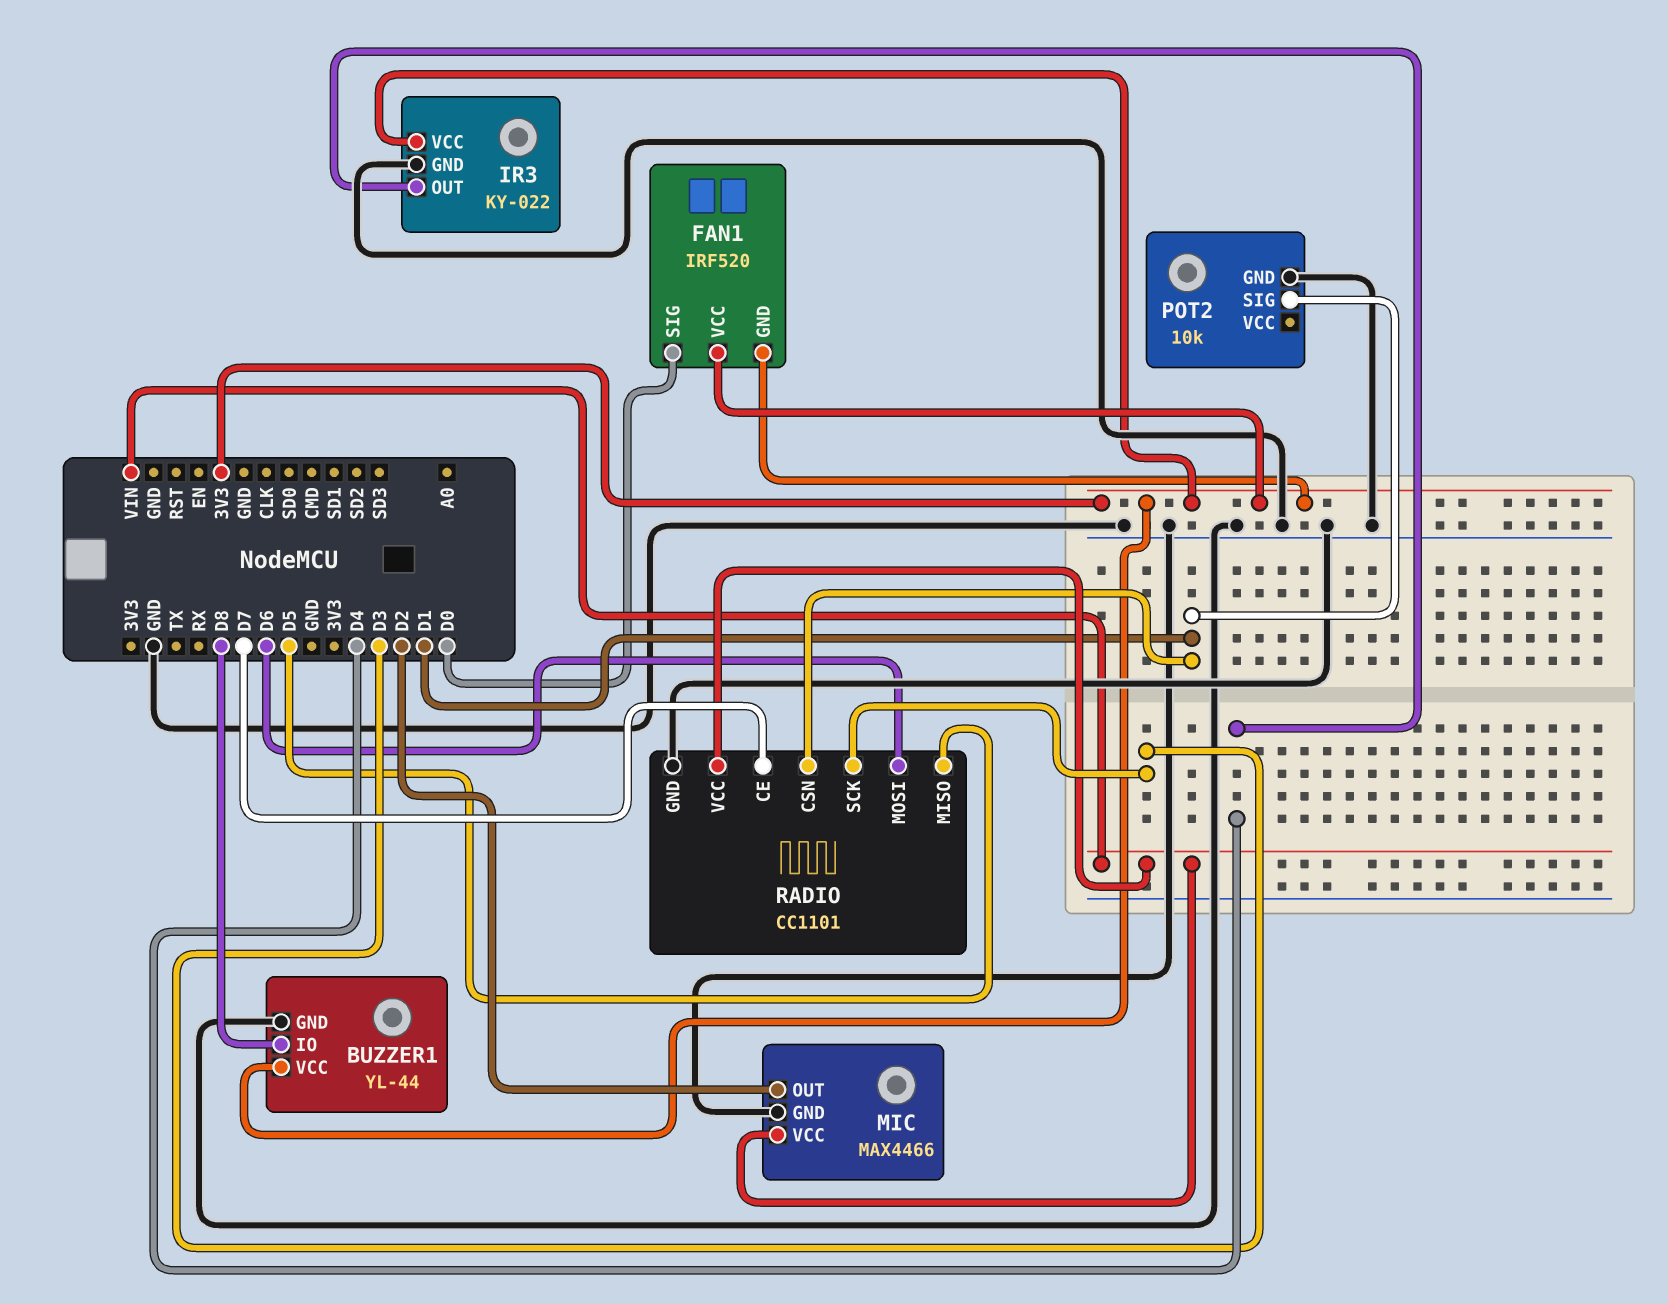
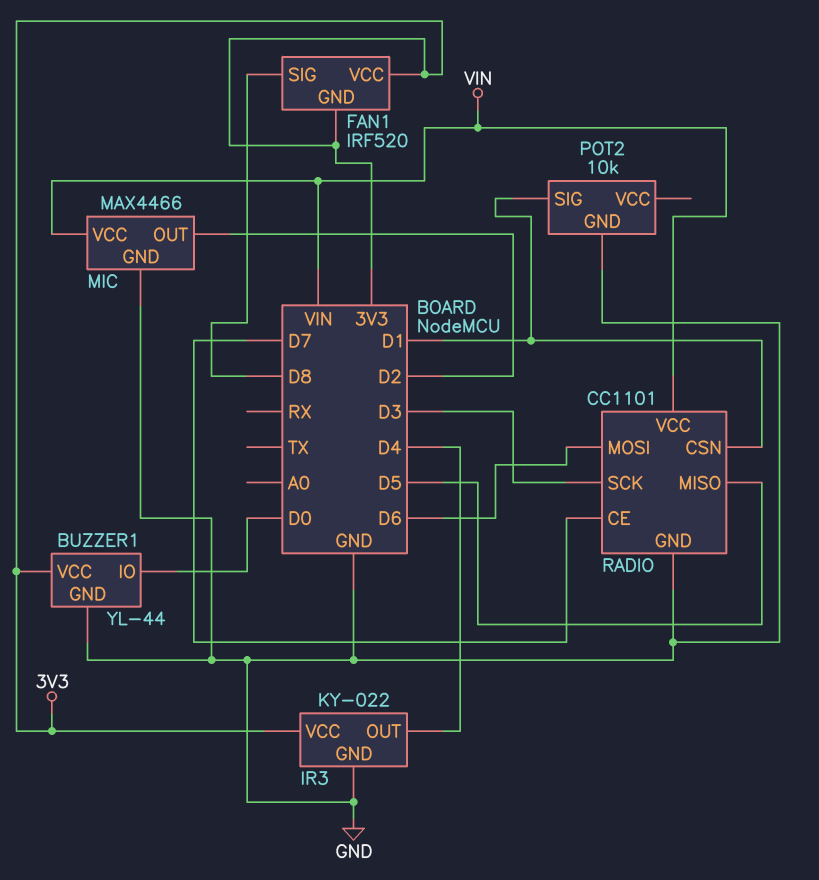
BUZZER1 pin IO: D8 -> D0
FAN1 pin SIG: D0 -> D8

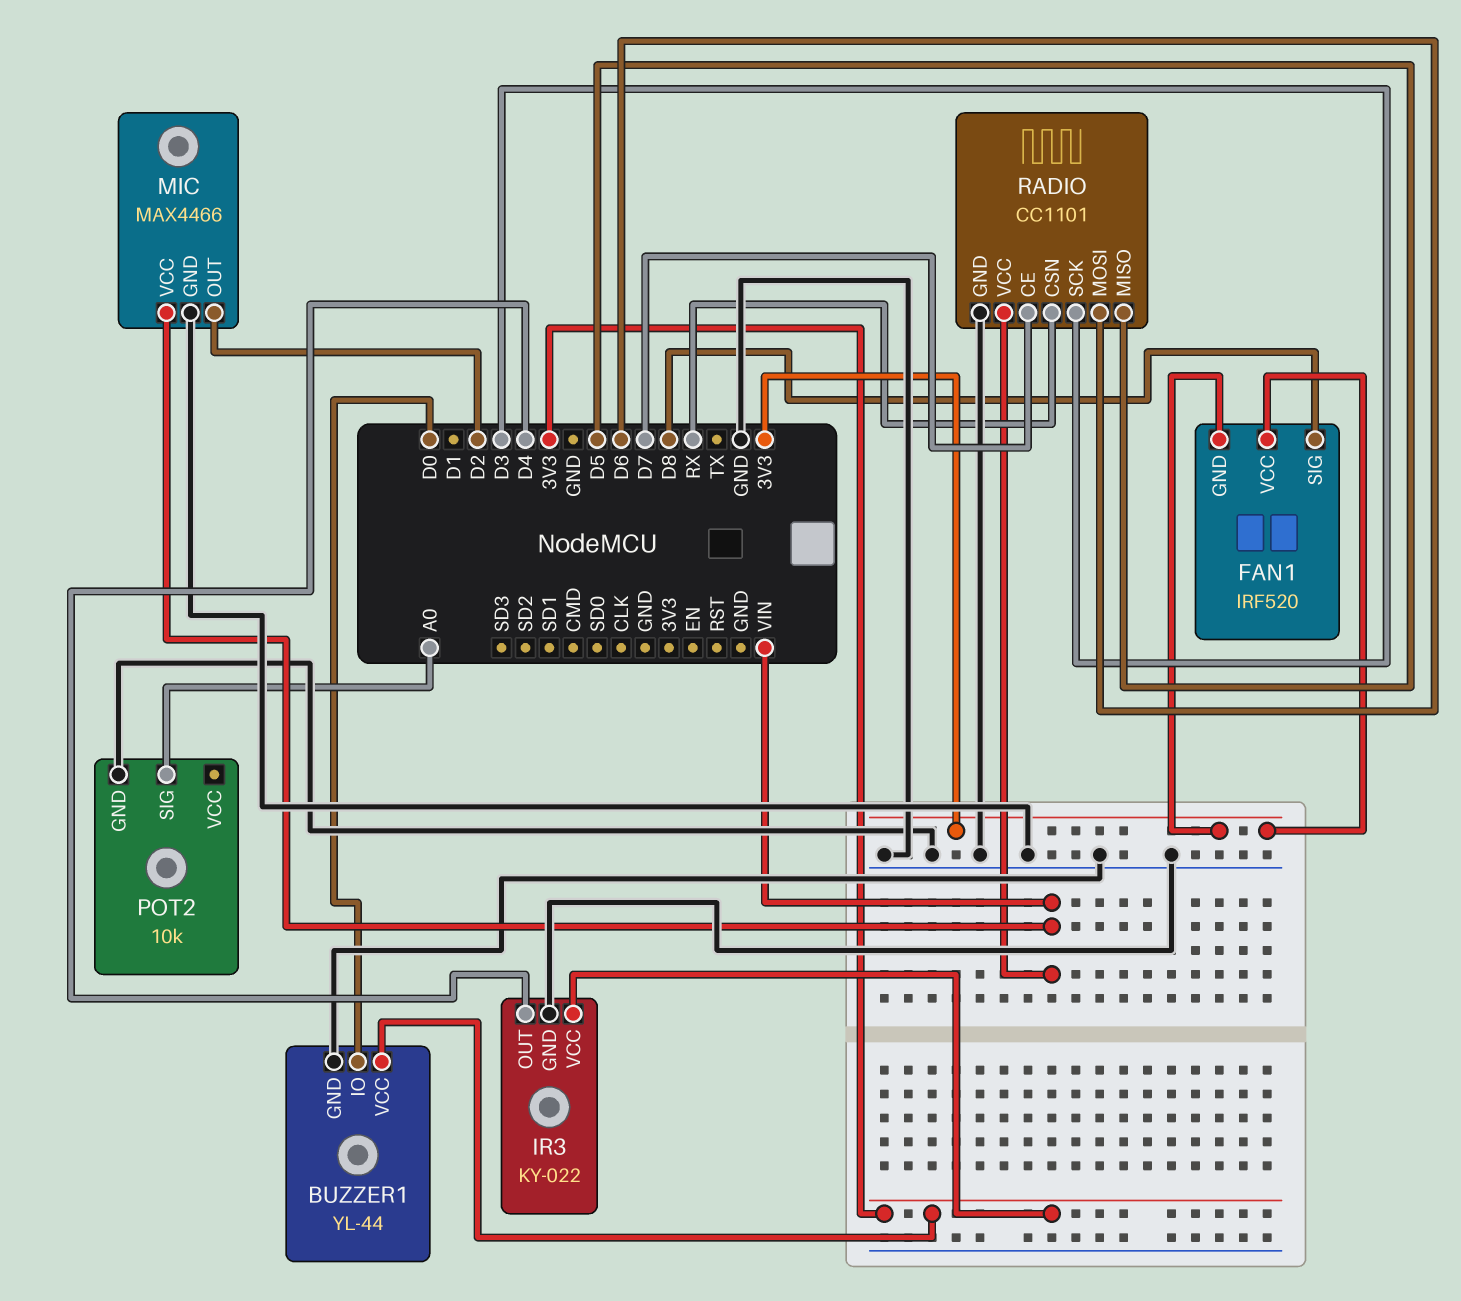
POT2 pin SIG: D1 -> A0
RADIO pin CSN: D1 -> RX

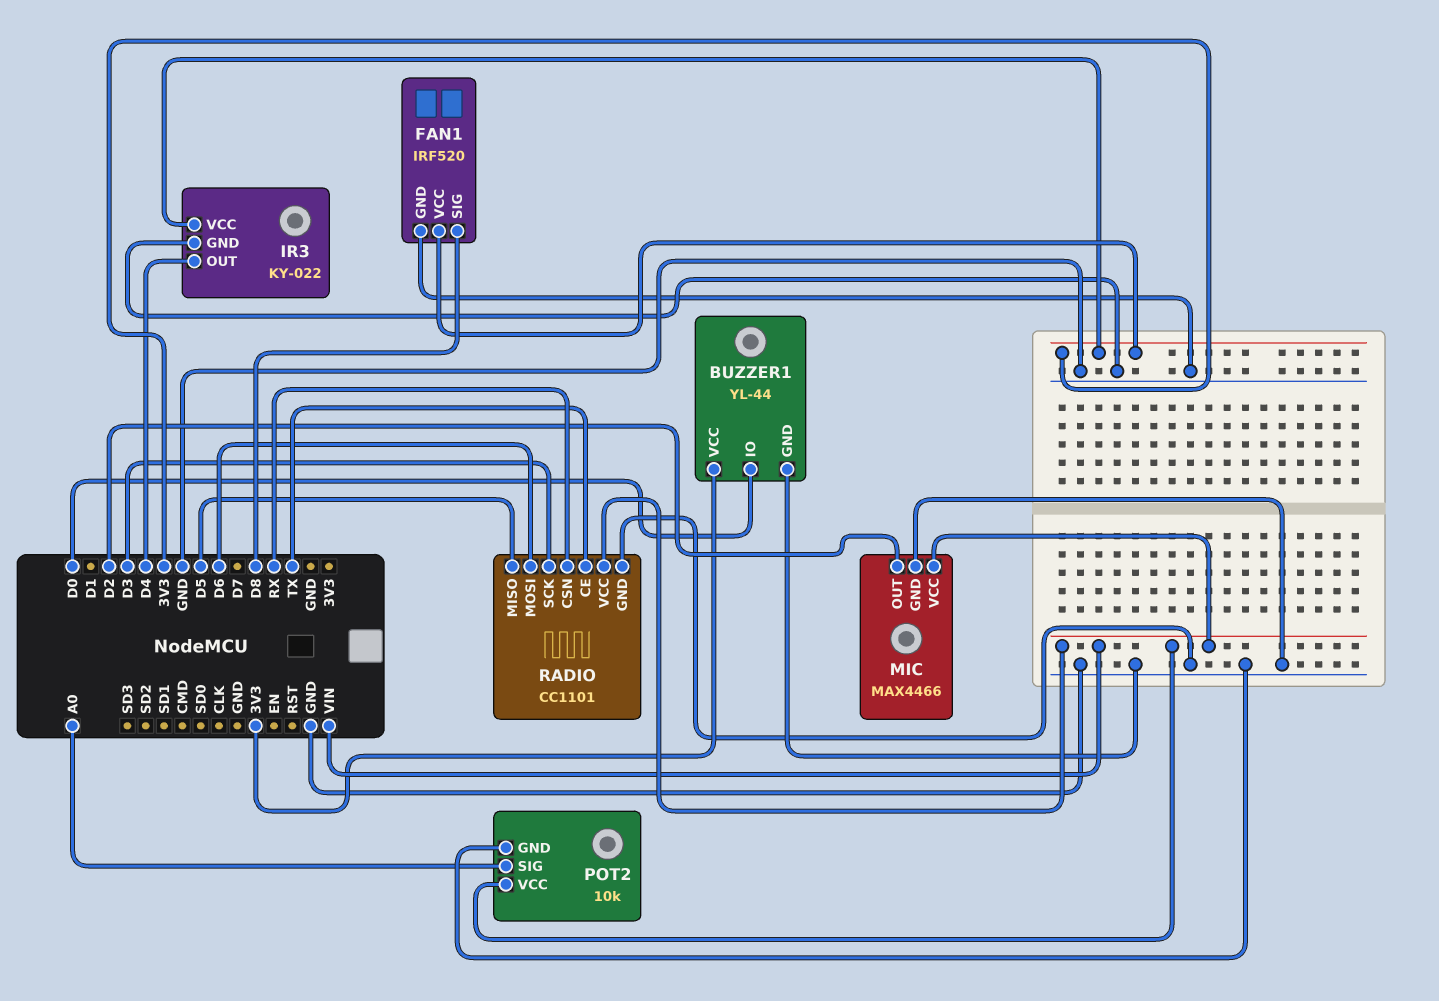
FAN1 pin GND: 3V3 -> GND
POT2 pin VCC: none -> VIN
RADIO pin CE: D7 -> TX

